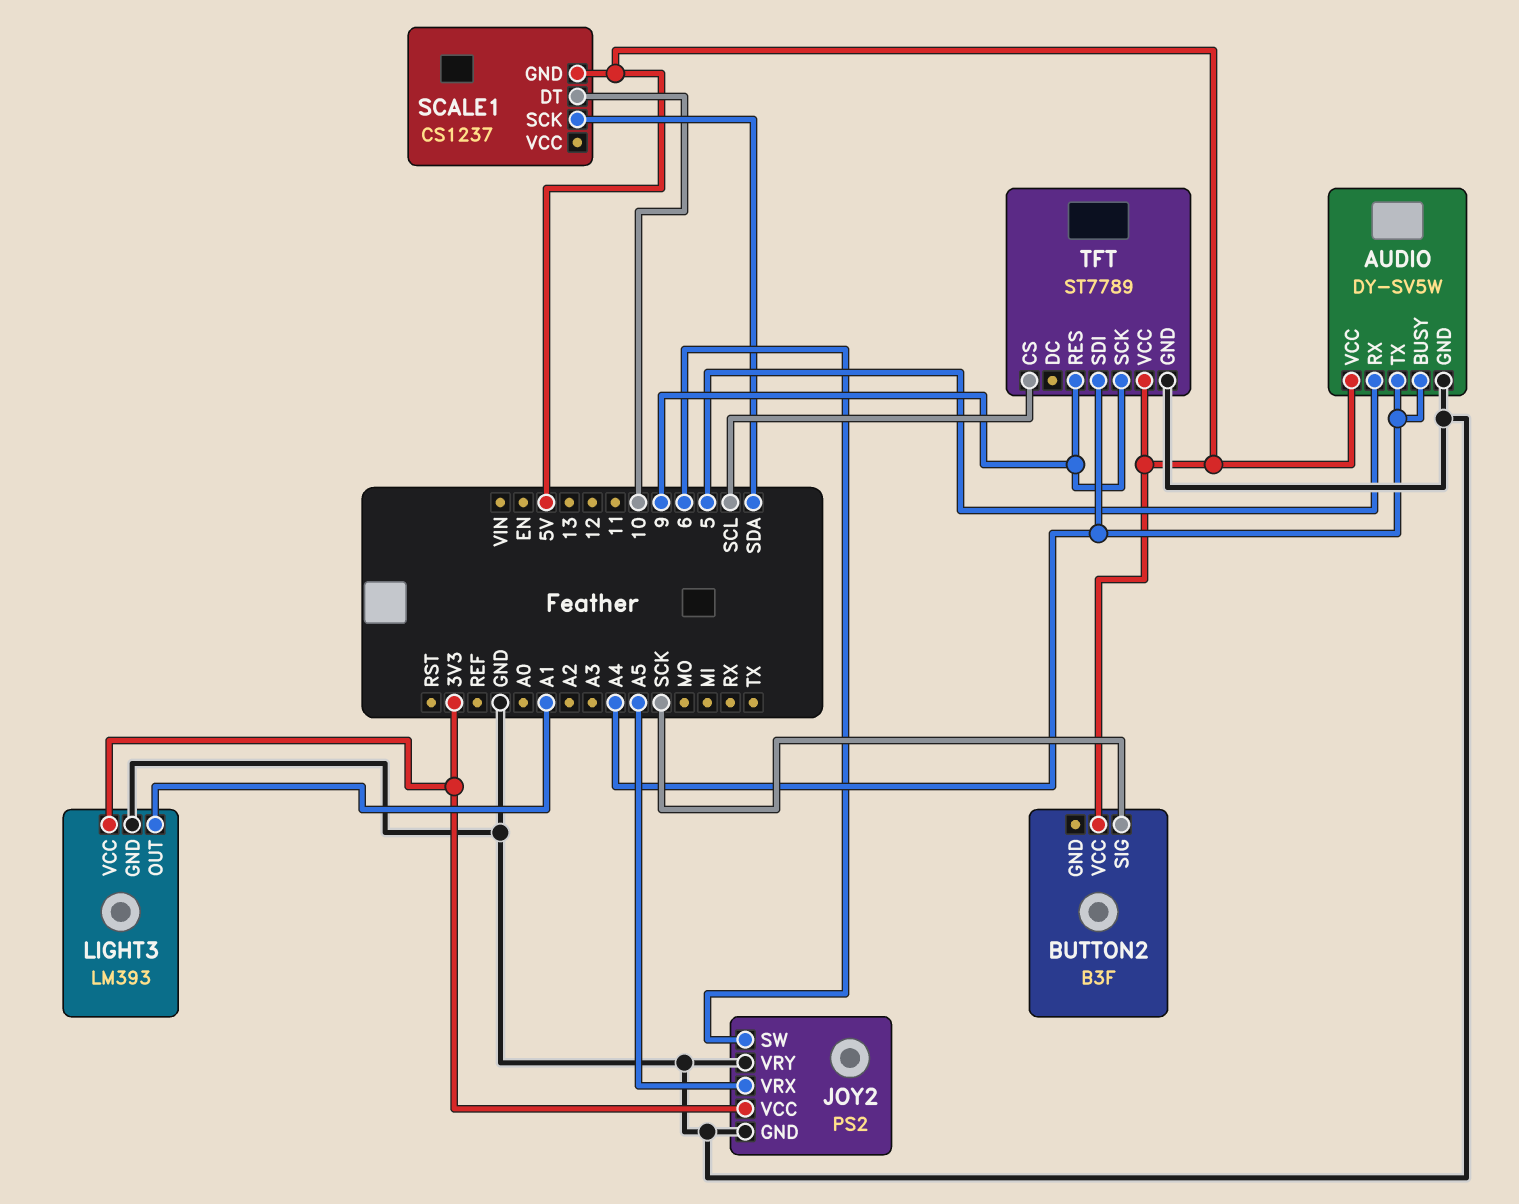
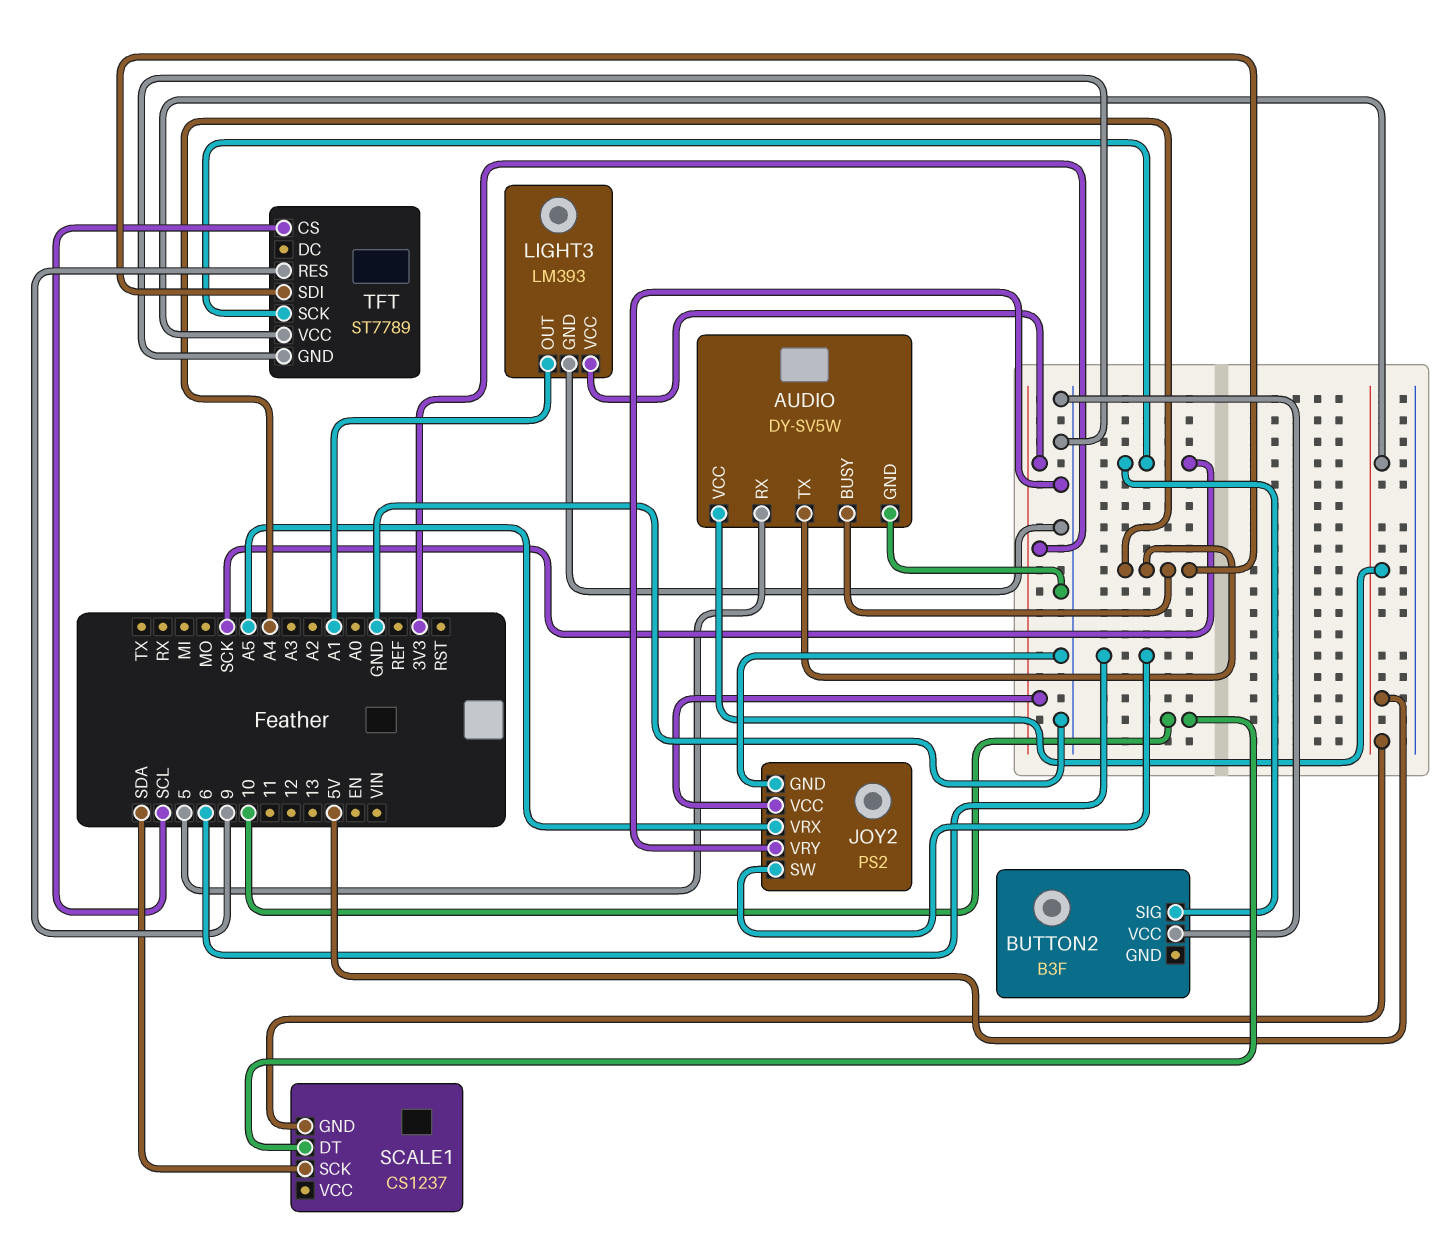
BUTTON2 pin VCC: 5V -> GND
TFT pin SCK: 9 -> SCK

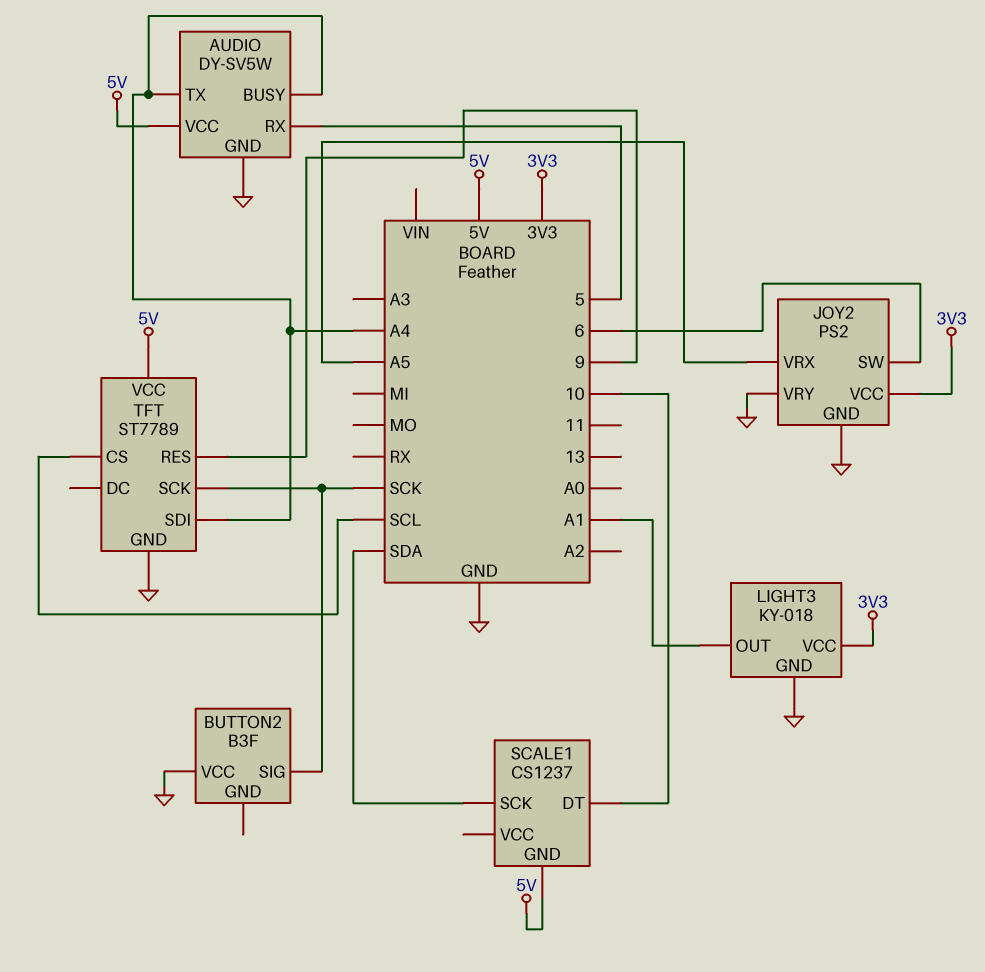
LIGHT3: LM393 -> KY-018

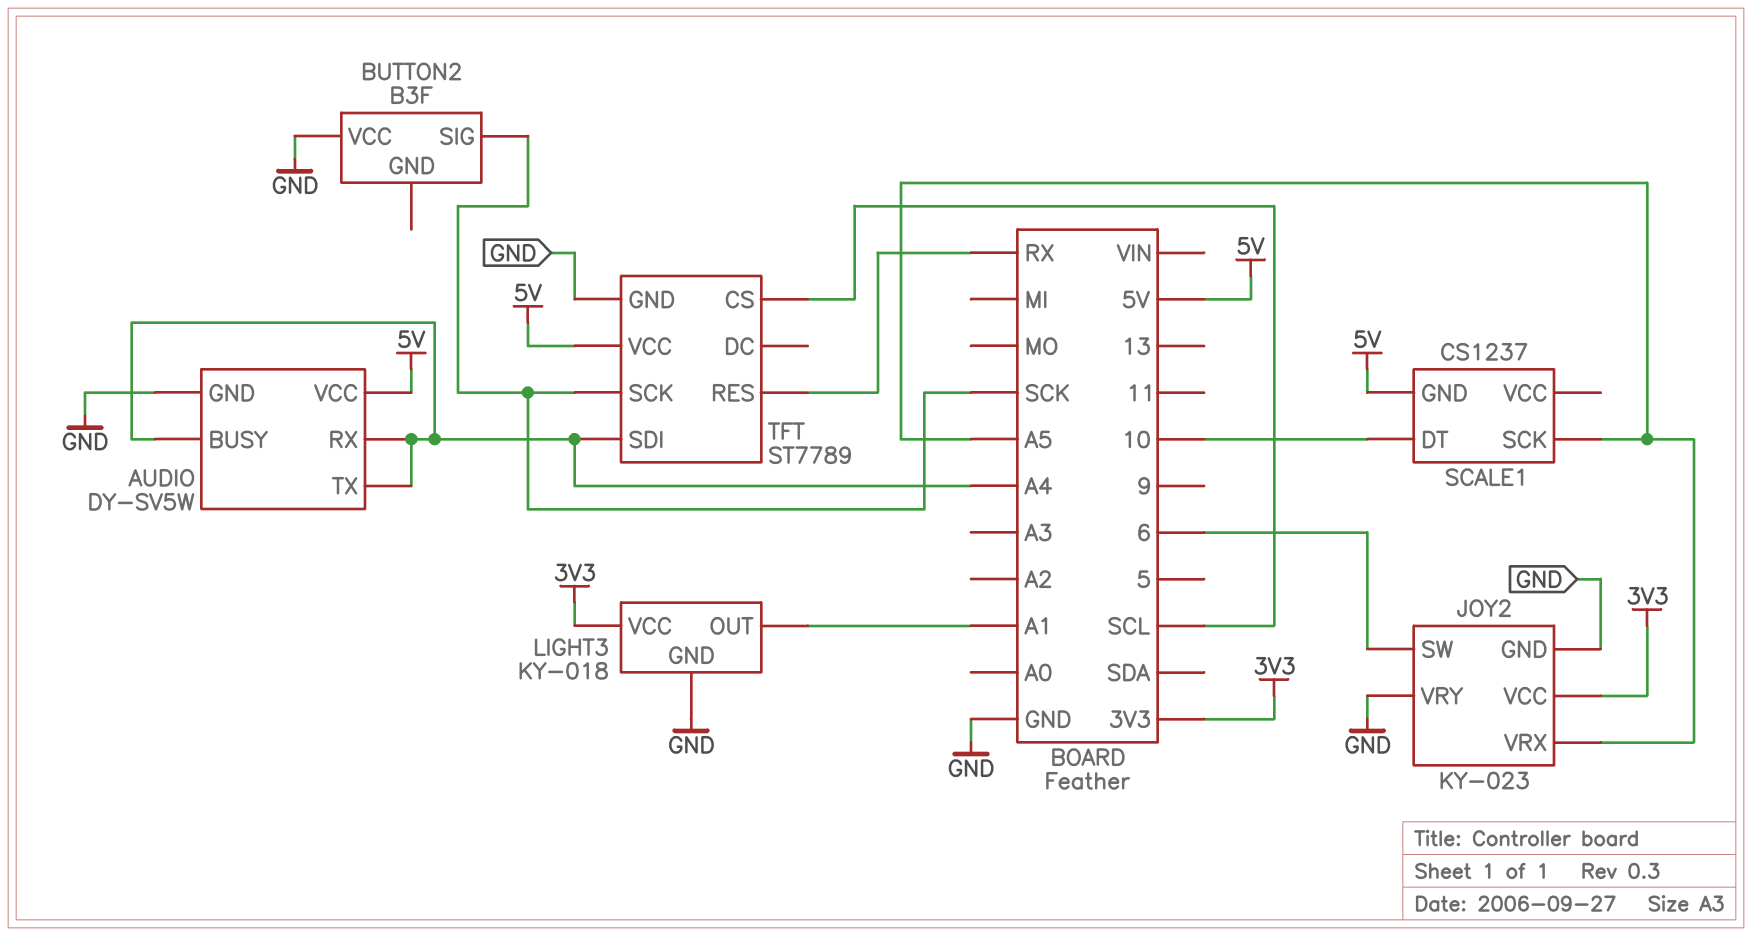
AUDIO pin RX: 5 -> A4
JOY2: PS2 -> KY-023
SCALE1 pin SCK: SDA -> A5
TFT pin RES: 9 -> RX

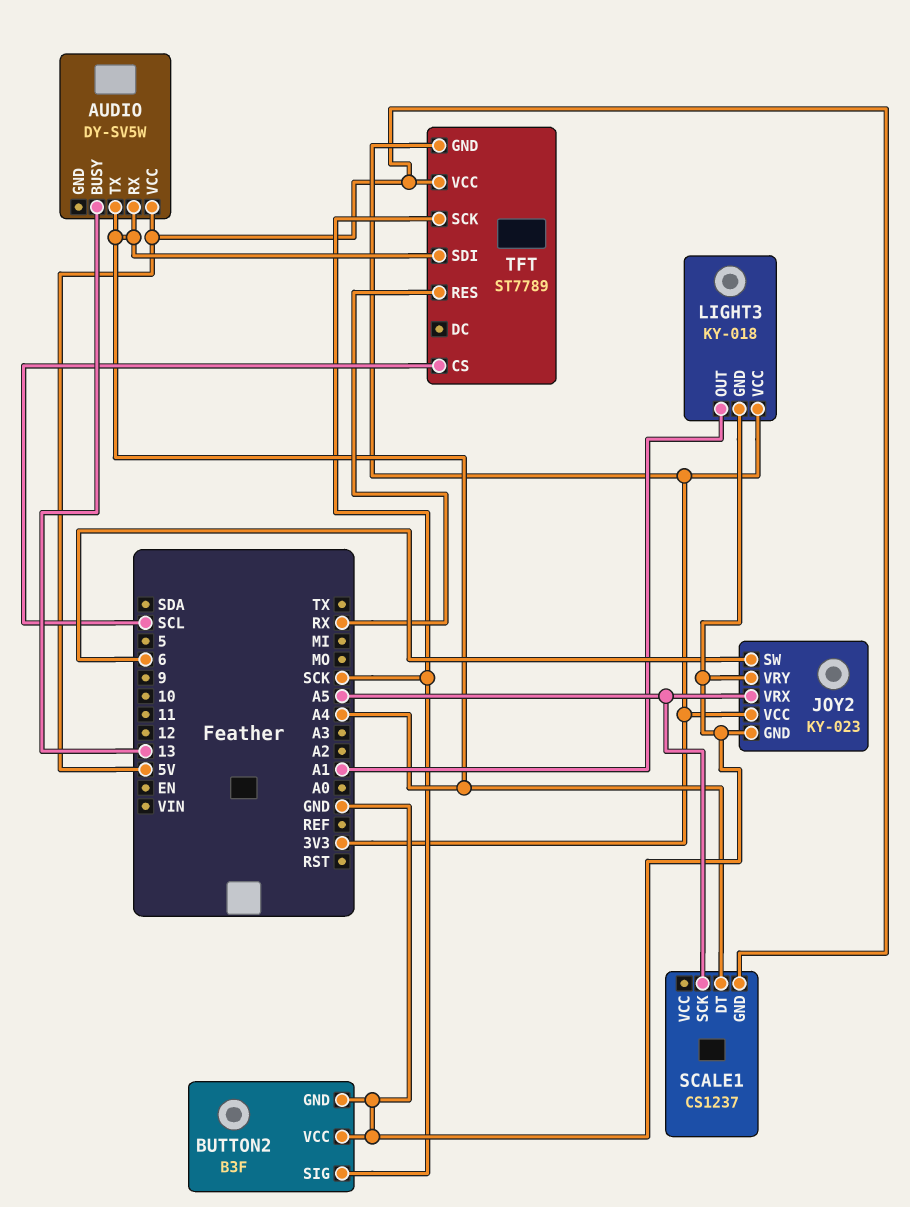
AUDIO pin BUSY: A4 -> 13
AUDIO pin GND: GND -> none
BUTTON2 pin GND: none -> GND
SCALE1 pin DT: 10 -> A4
TFT pin GND: GND -> 3V3

